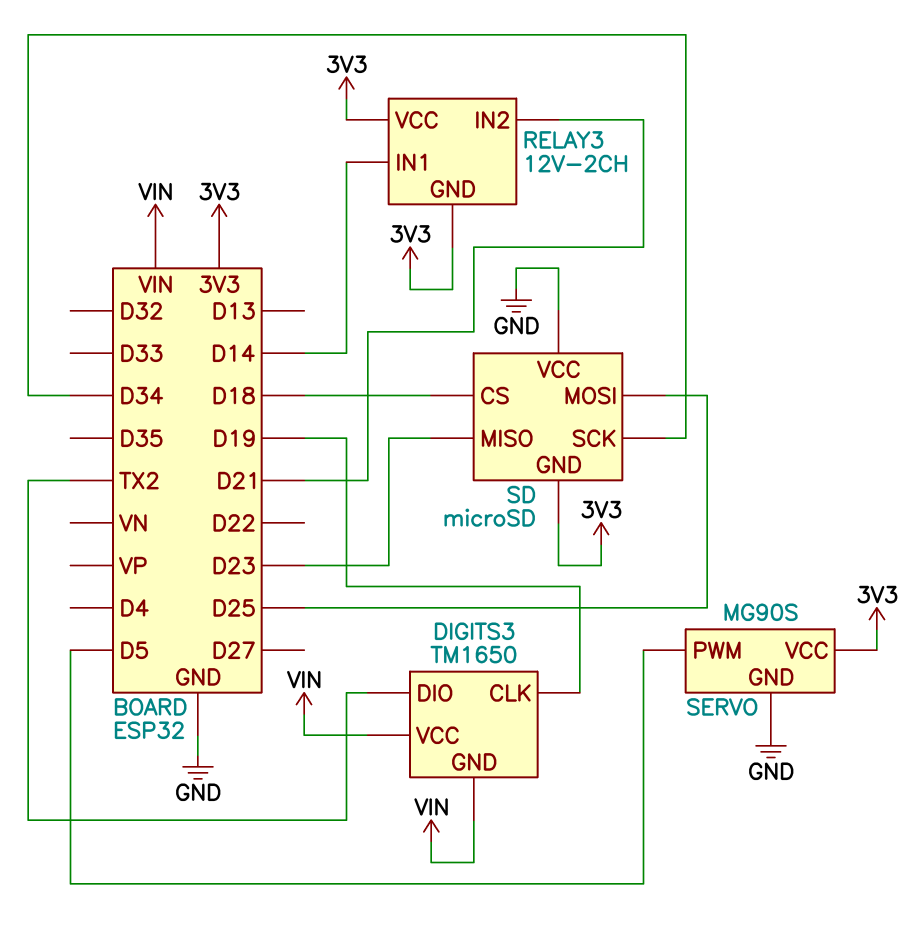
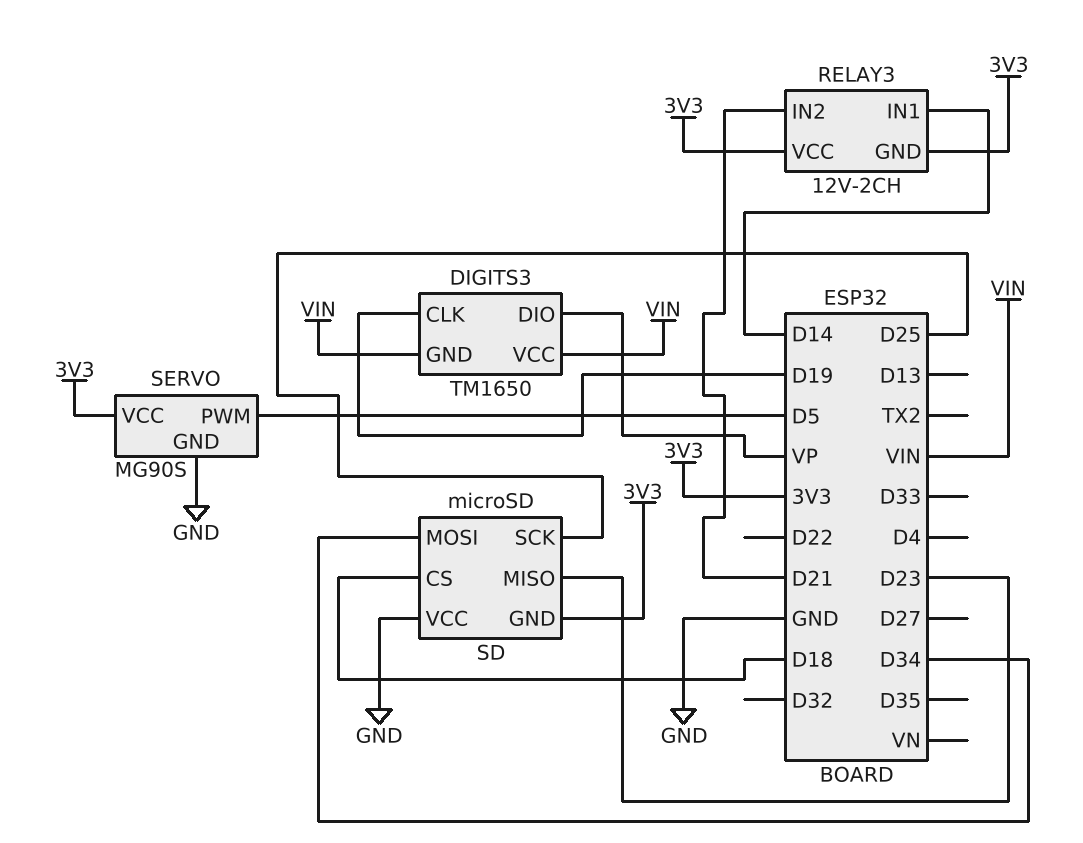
DIGITS3 pin DIO: TX2 -> VP
SD pin MOSI: D25 -> D34
SD pin SCK: D34 -> D25

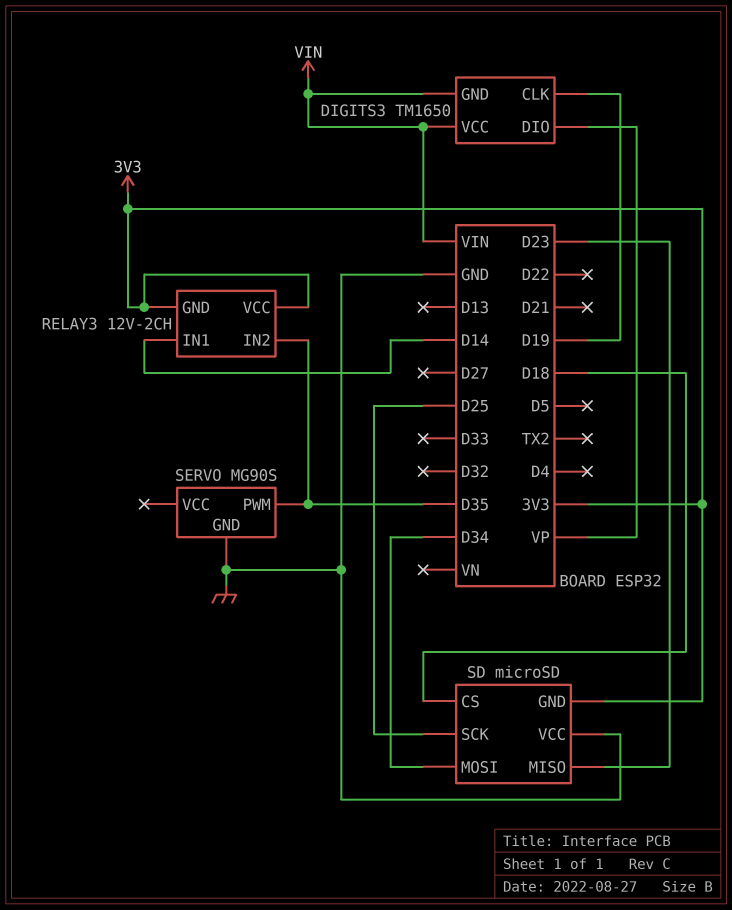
RELAY3 pin IN2: D21 -> D35
SERVO pin PWM: D5 -> D35
SERVO pin VCC: 3V3 -> none

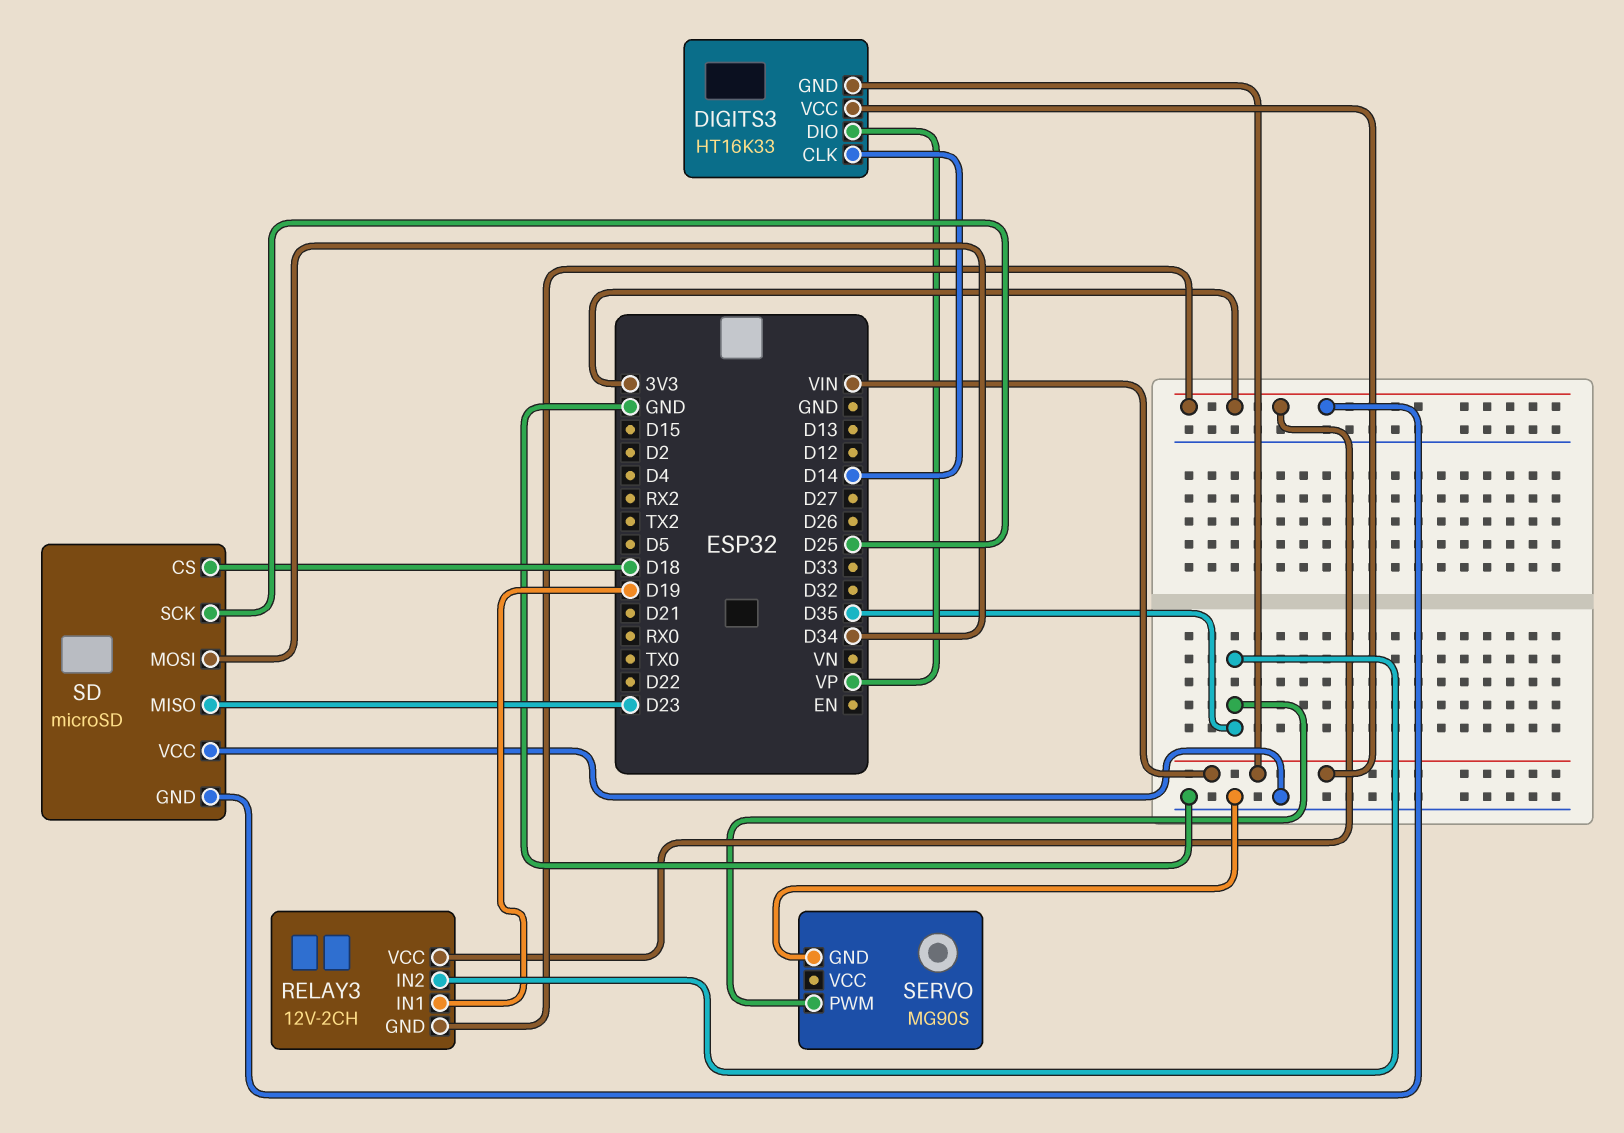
DIGITS3: TM1650 -> HT16K33
DIGITS3 pin CLK: D19 -> D14
RELAY3 pin IN1: D14 -> D19

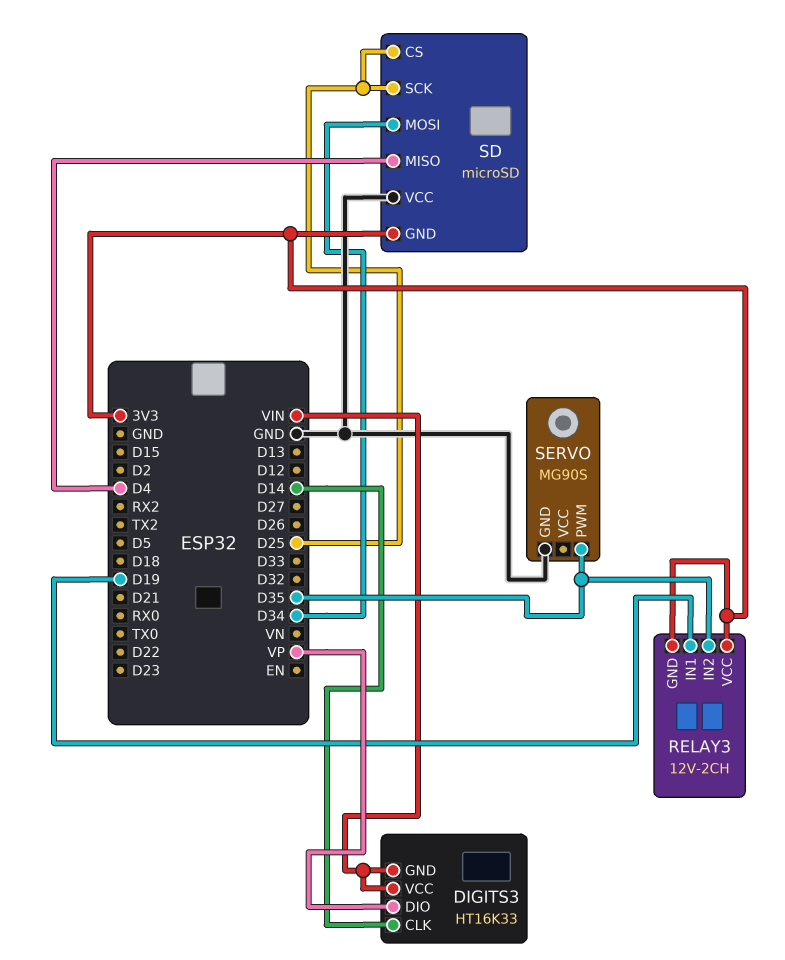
SD pin CS: D18 -> D25
SD pin MISO: D23 -> D4

